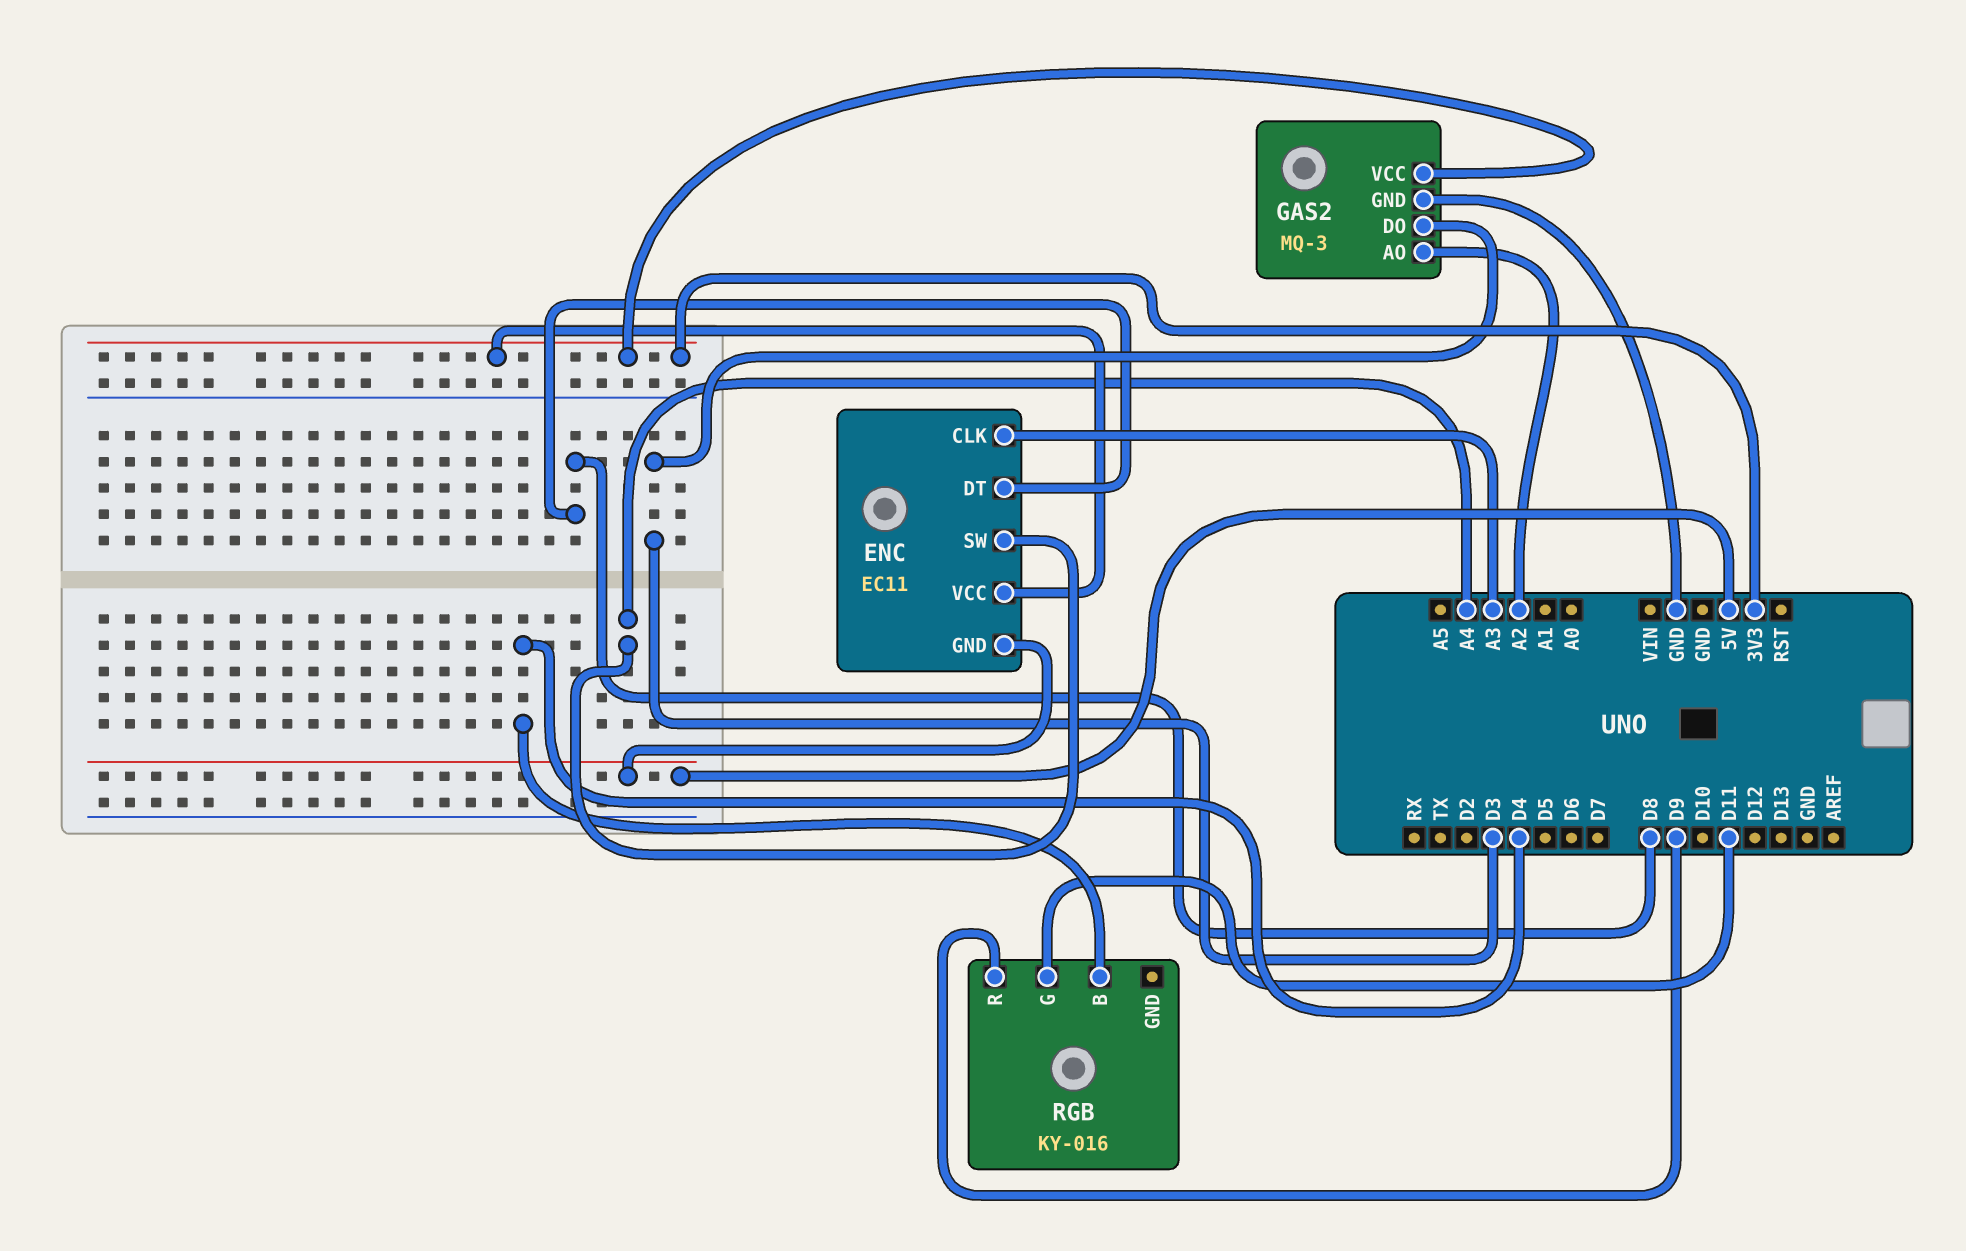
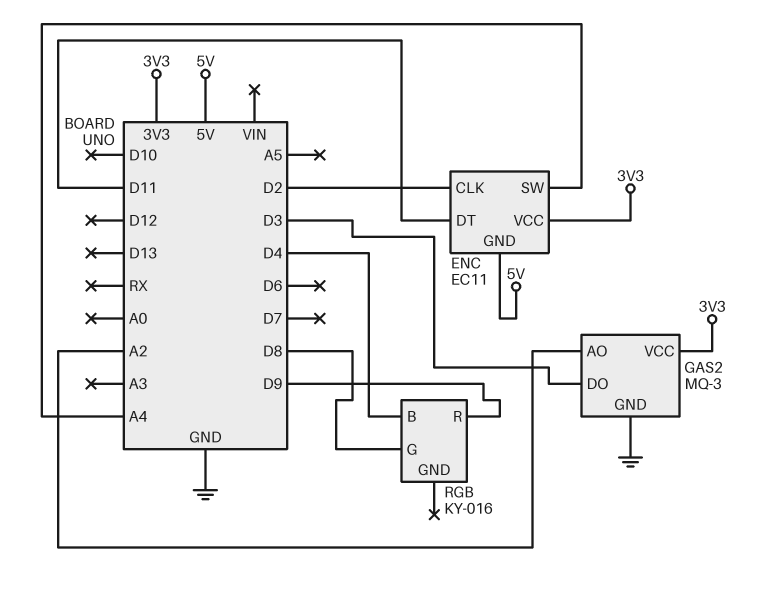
ENC pin CLK: A3 -> D2
ENC pin DT: D8 -> D11
RGB pin G: D11 -> D8

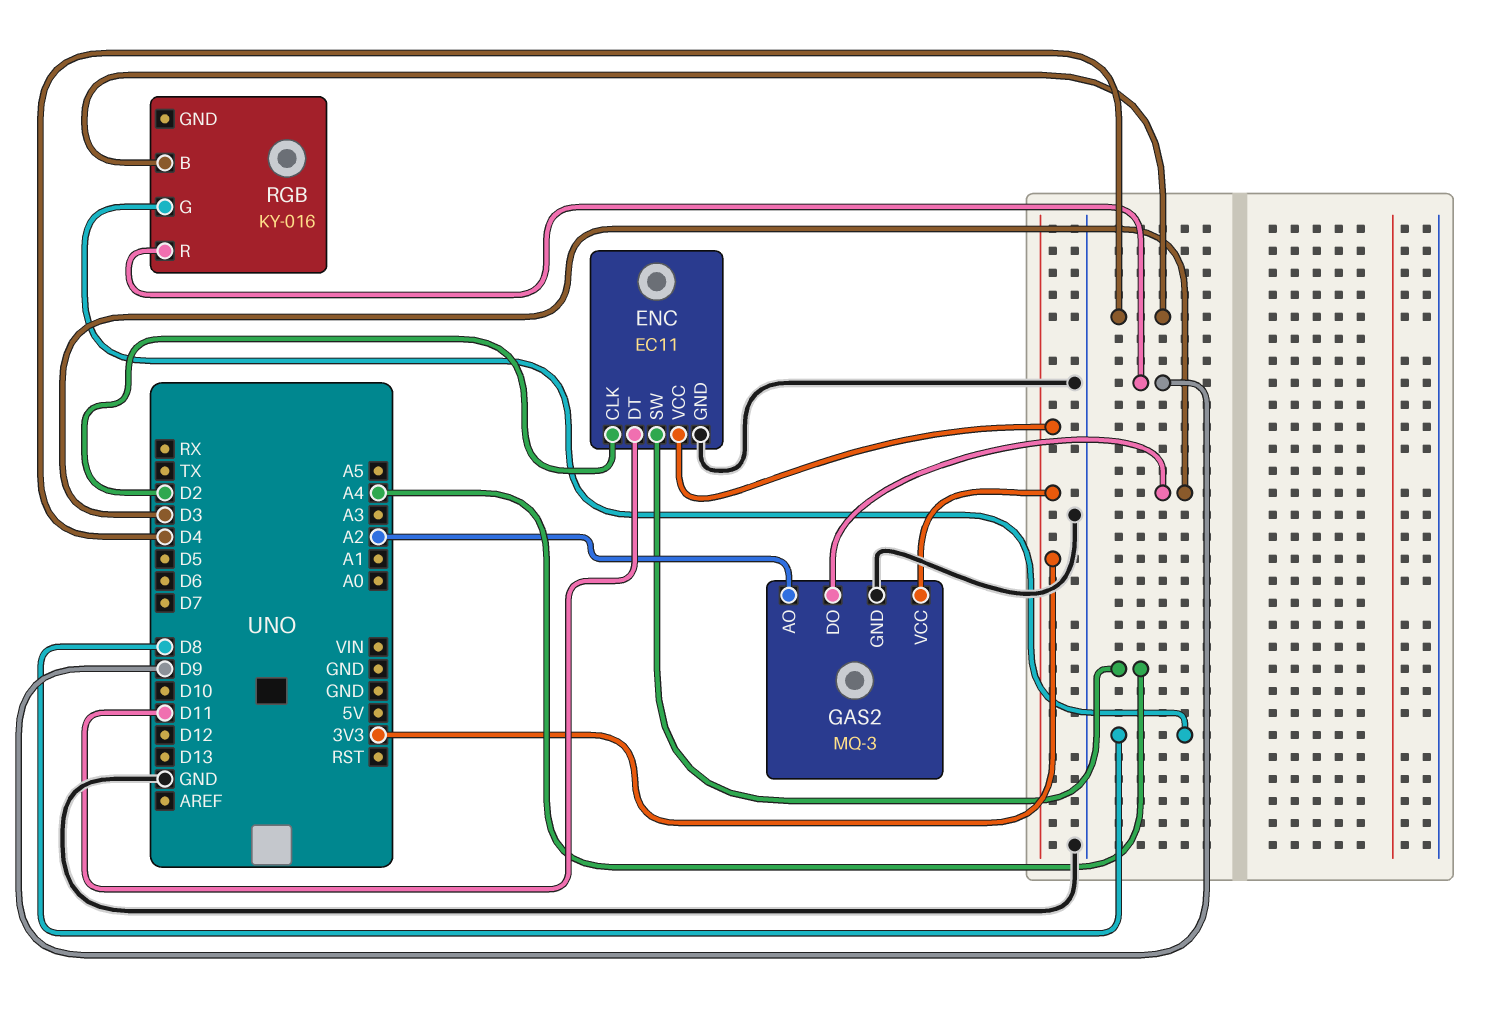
ENC pin GND: 5V -> GND

